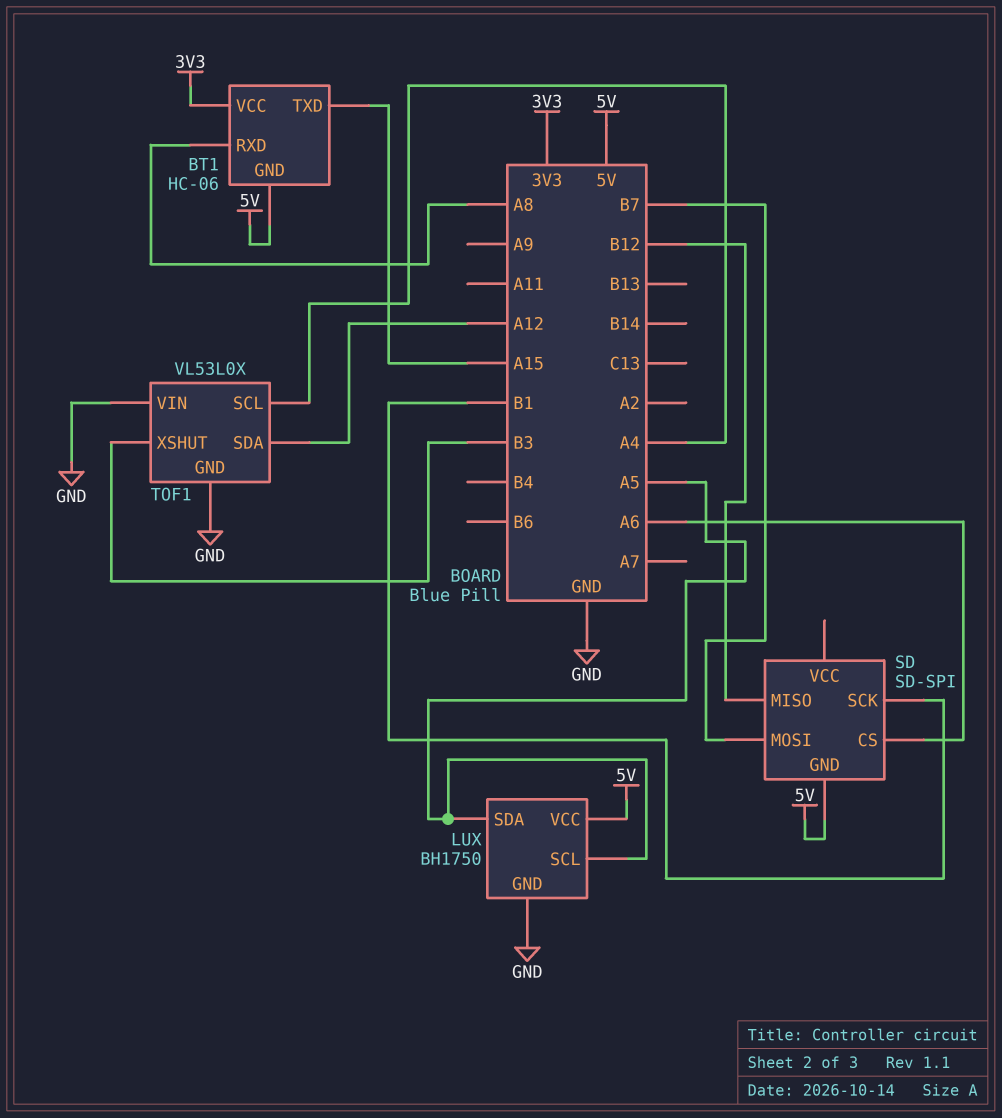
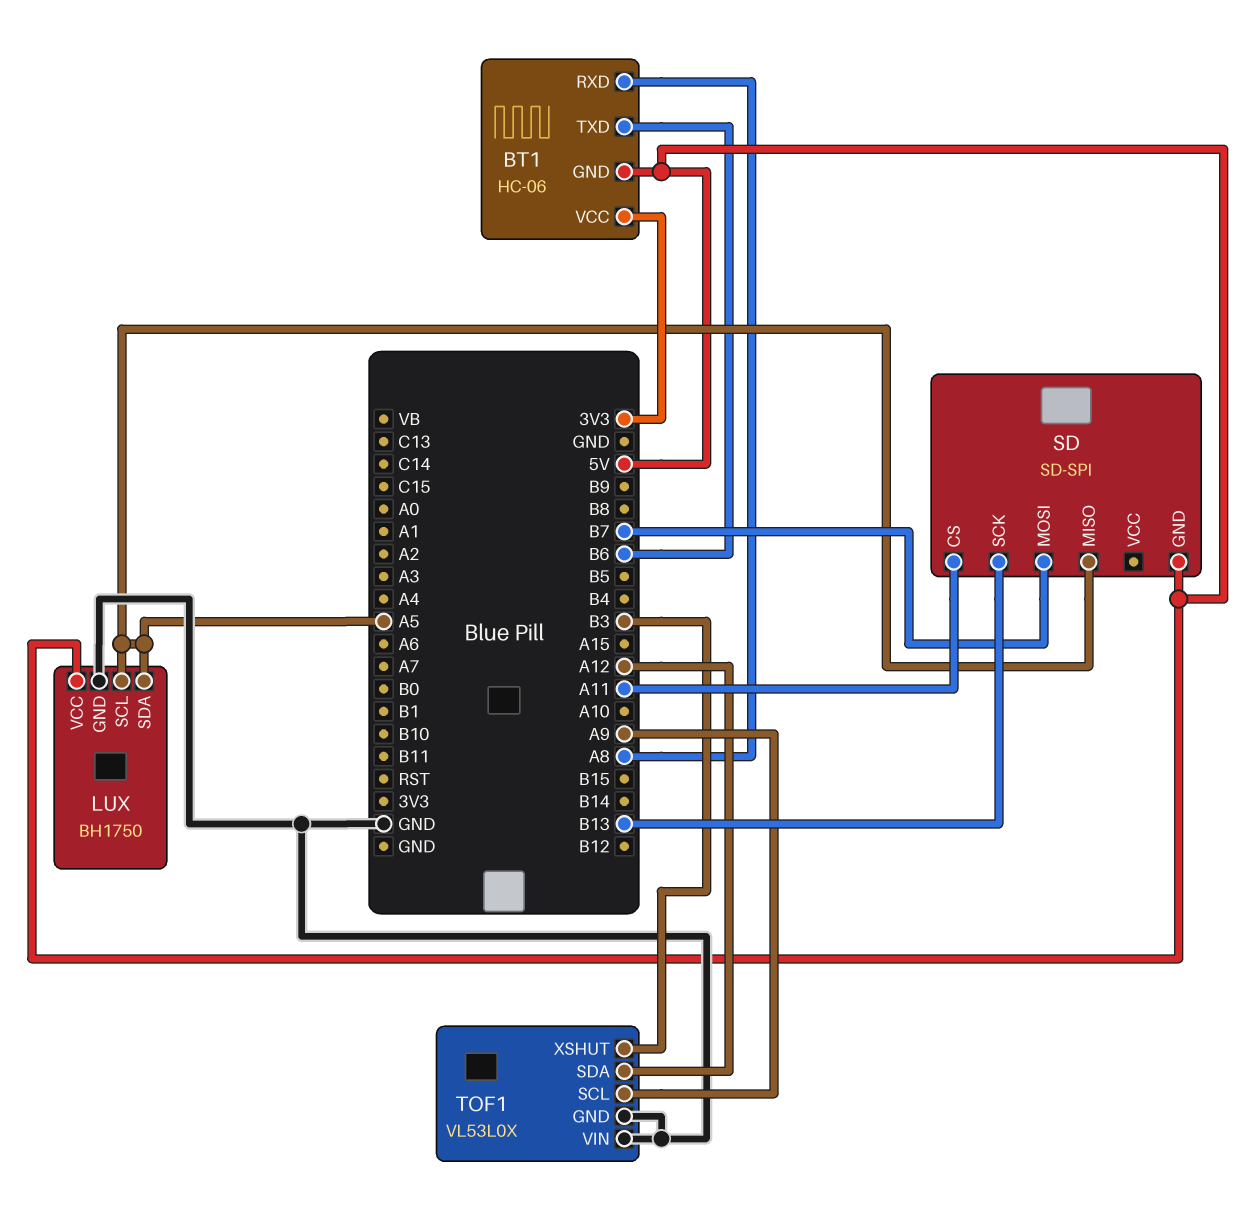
BT1 pin TXD: A15 -> B6
SD pin CS: A6 -> A11
SD pin MISO: B12 -> A5
SD pin SCK: B1 -> B13
TOF1 pin SCL: A4 -> A9

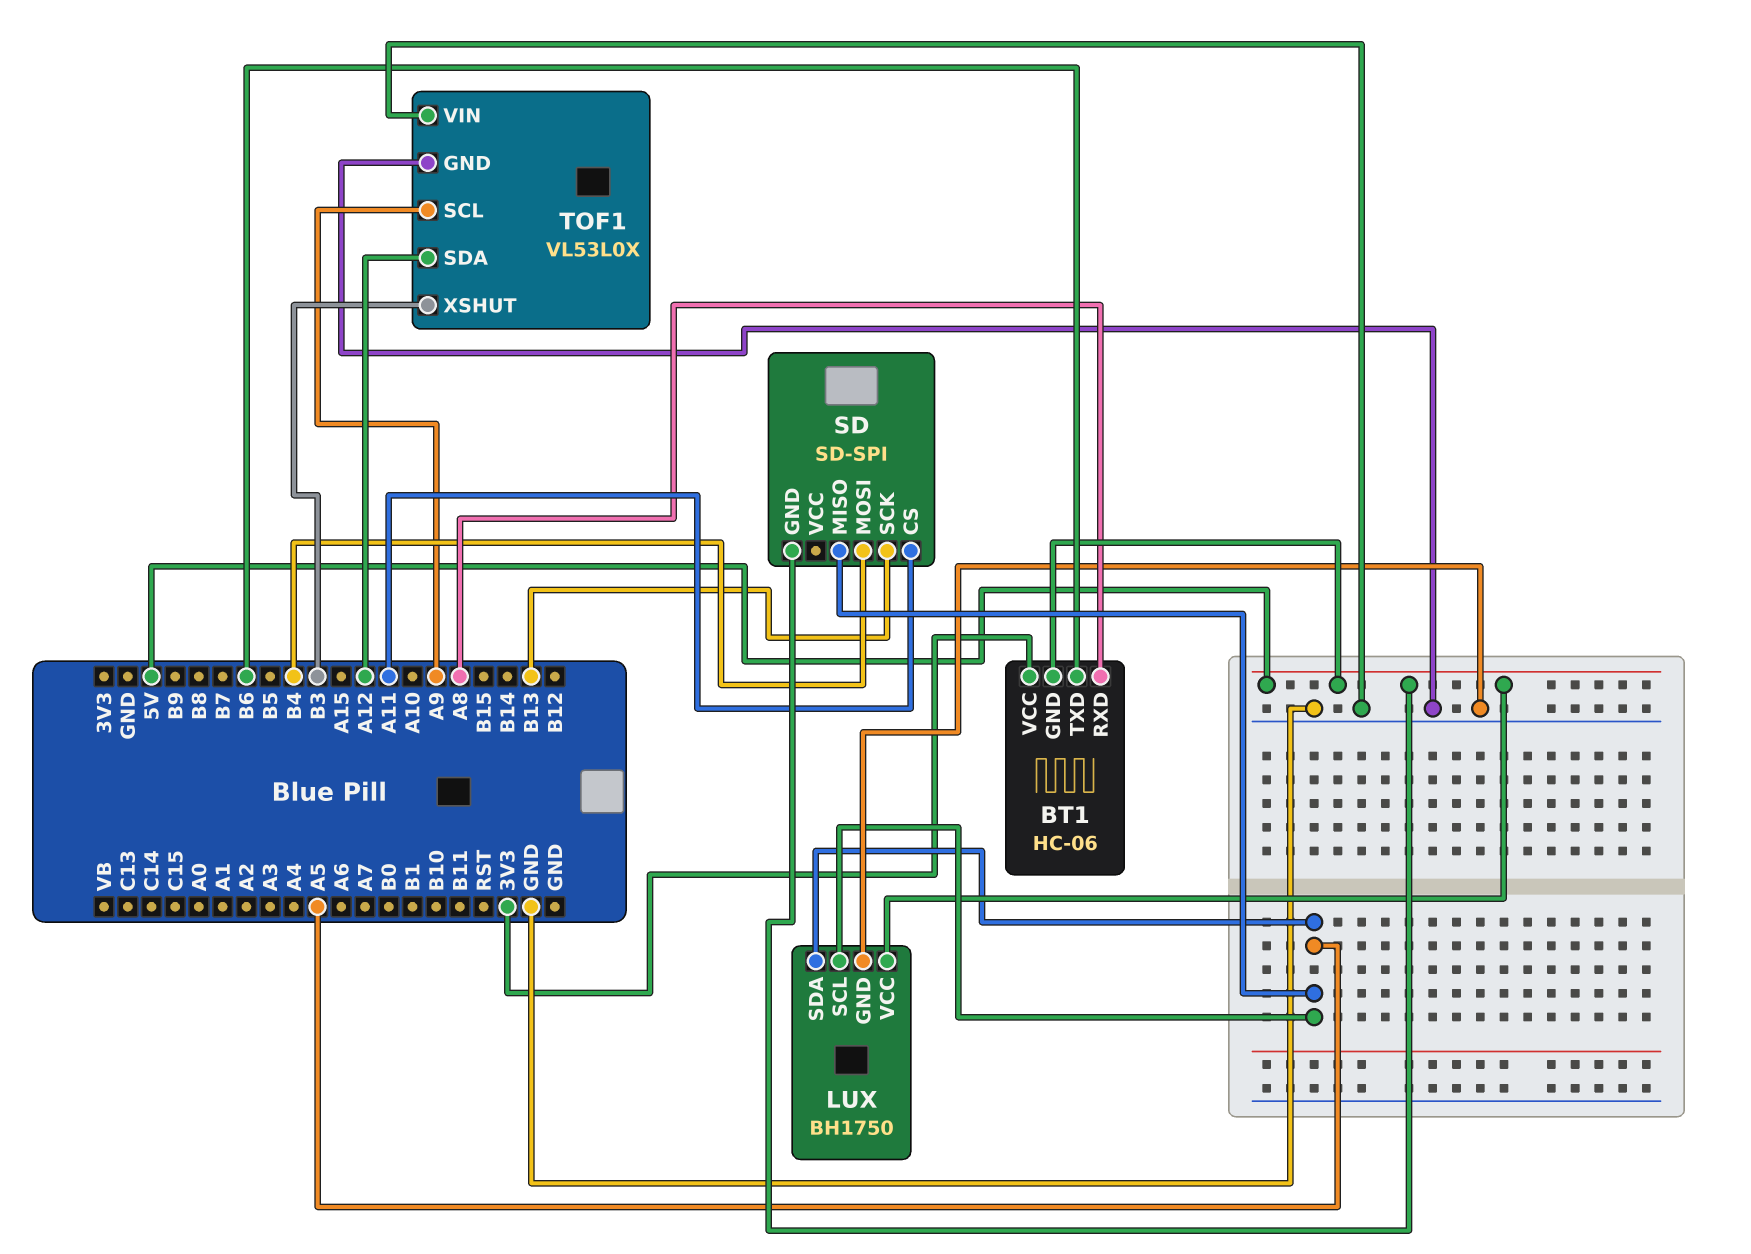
SD pin MOSI: B7 -> B4

